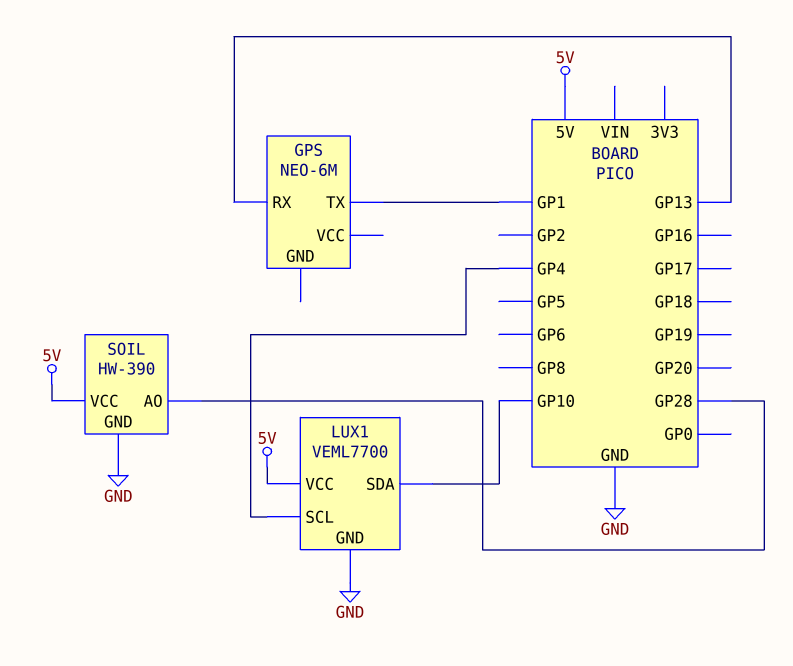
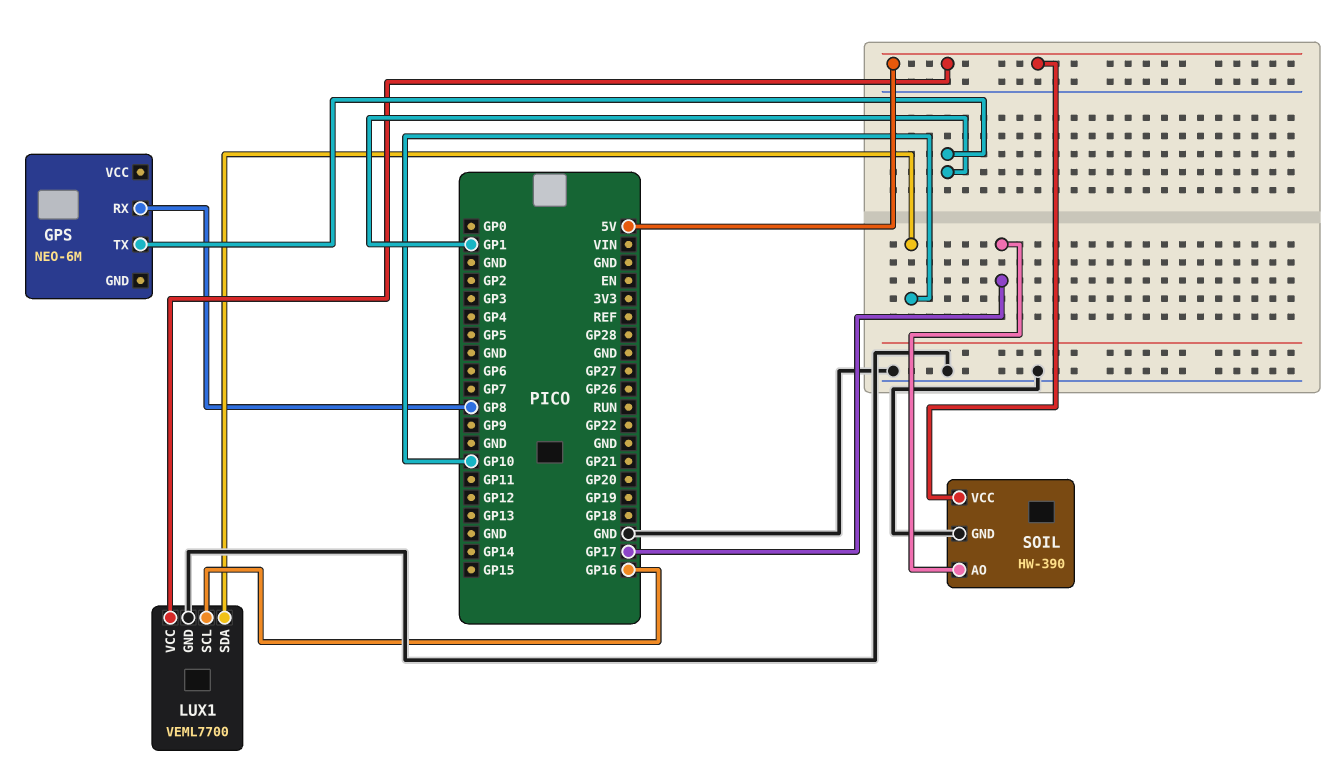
GPS pin RX: GP13 -> GP8
LUX1 pin SCL: GP4 -> GP16
SOIL pin AO: GP28 -> GP17

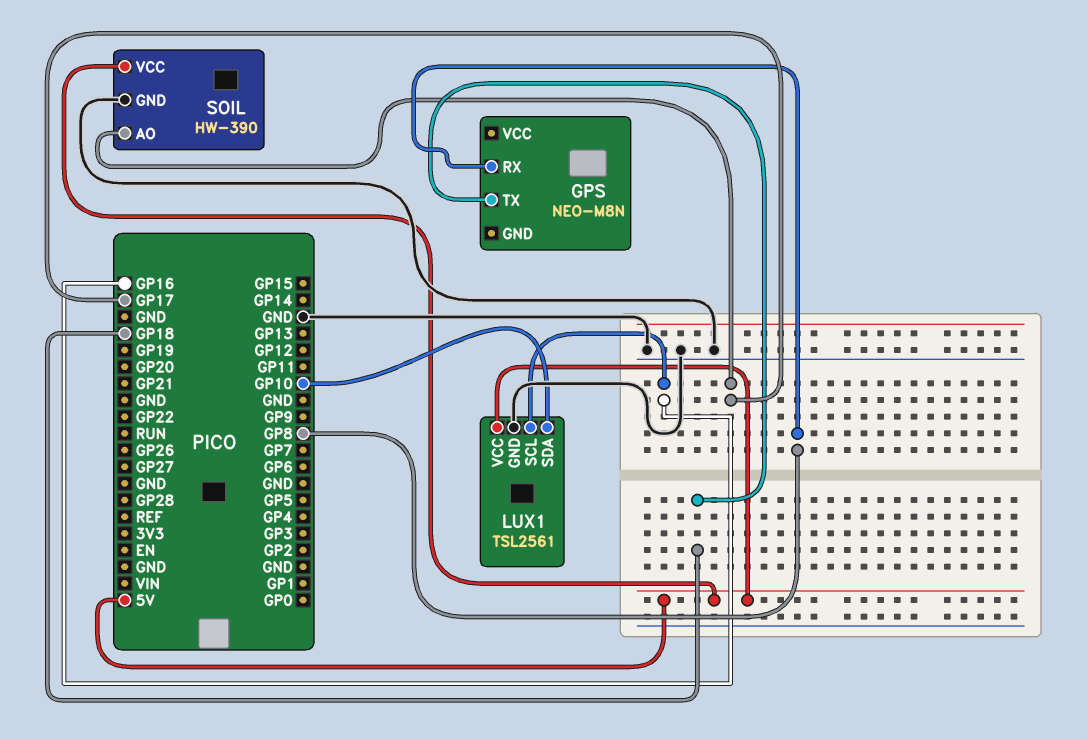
GPS: NEO-6M -> NEO-M8N
GPS pin TX: GP1 -> GP18
LUX1: VEML7700 -> TSL2561

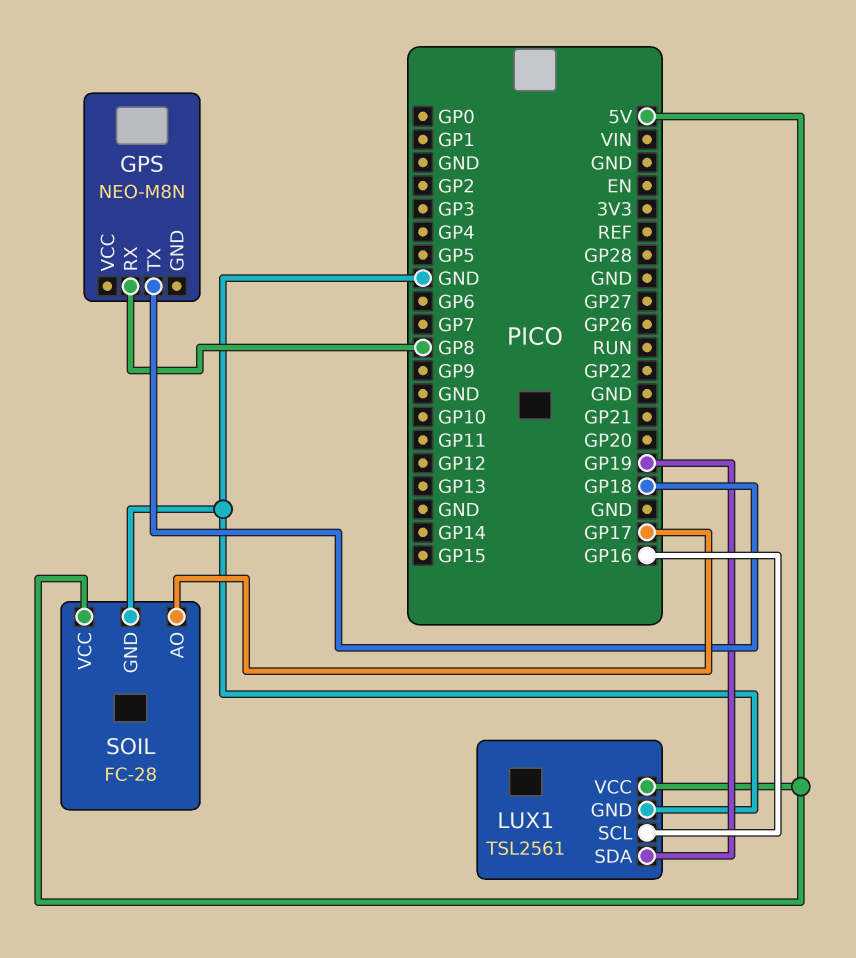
LUX1 pin SDA: GP10 -> GP19
SOIL: HW-390 -> FC-28

